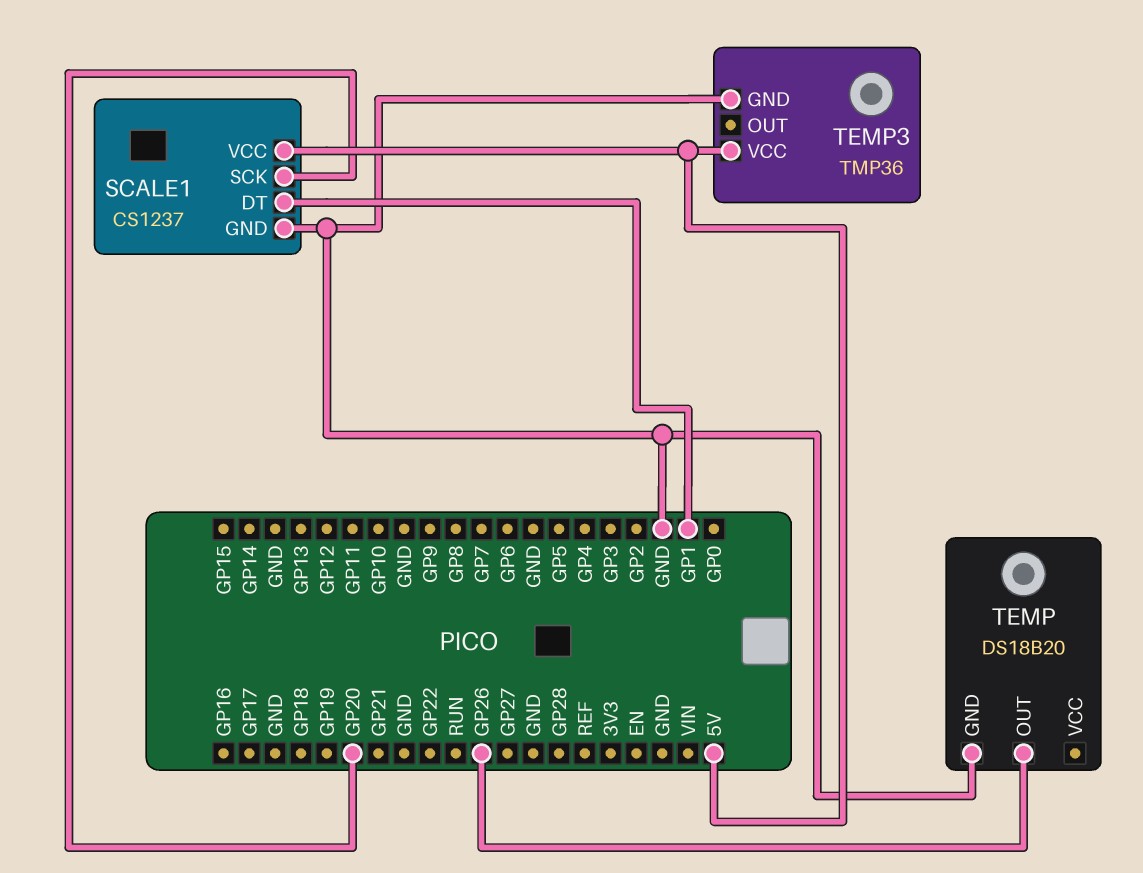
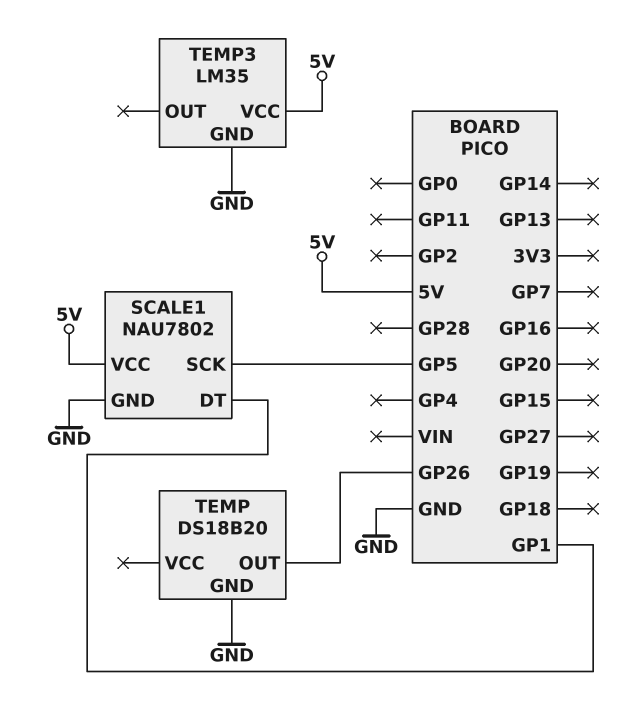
SCALE1: CS1237 -> NAU7802
SCALE1 pin SCK: GP20 -> GP5
TEMP3: TMP36 -> LM35

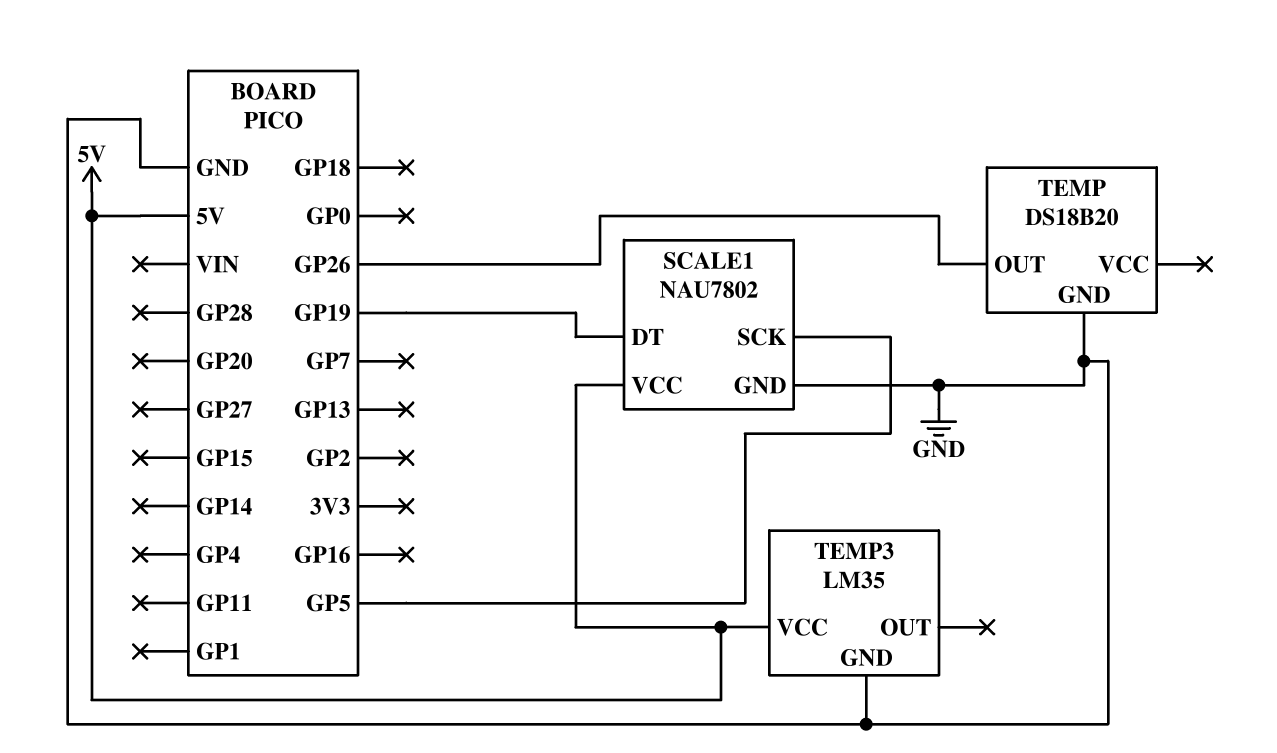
SCALE1 pin DT: GP1 -> GP19

